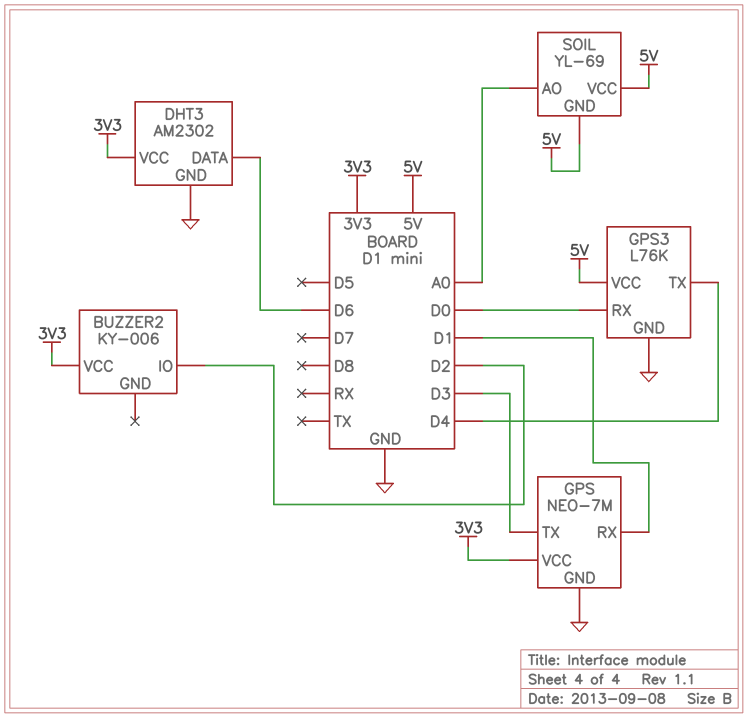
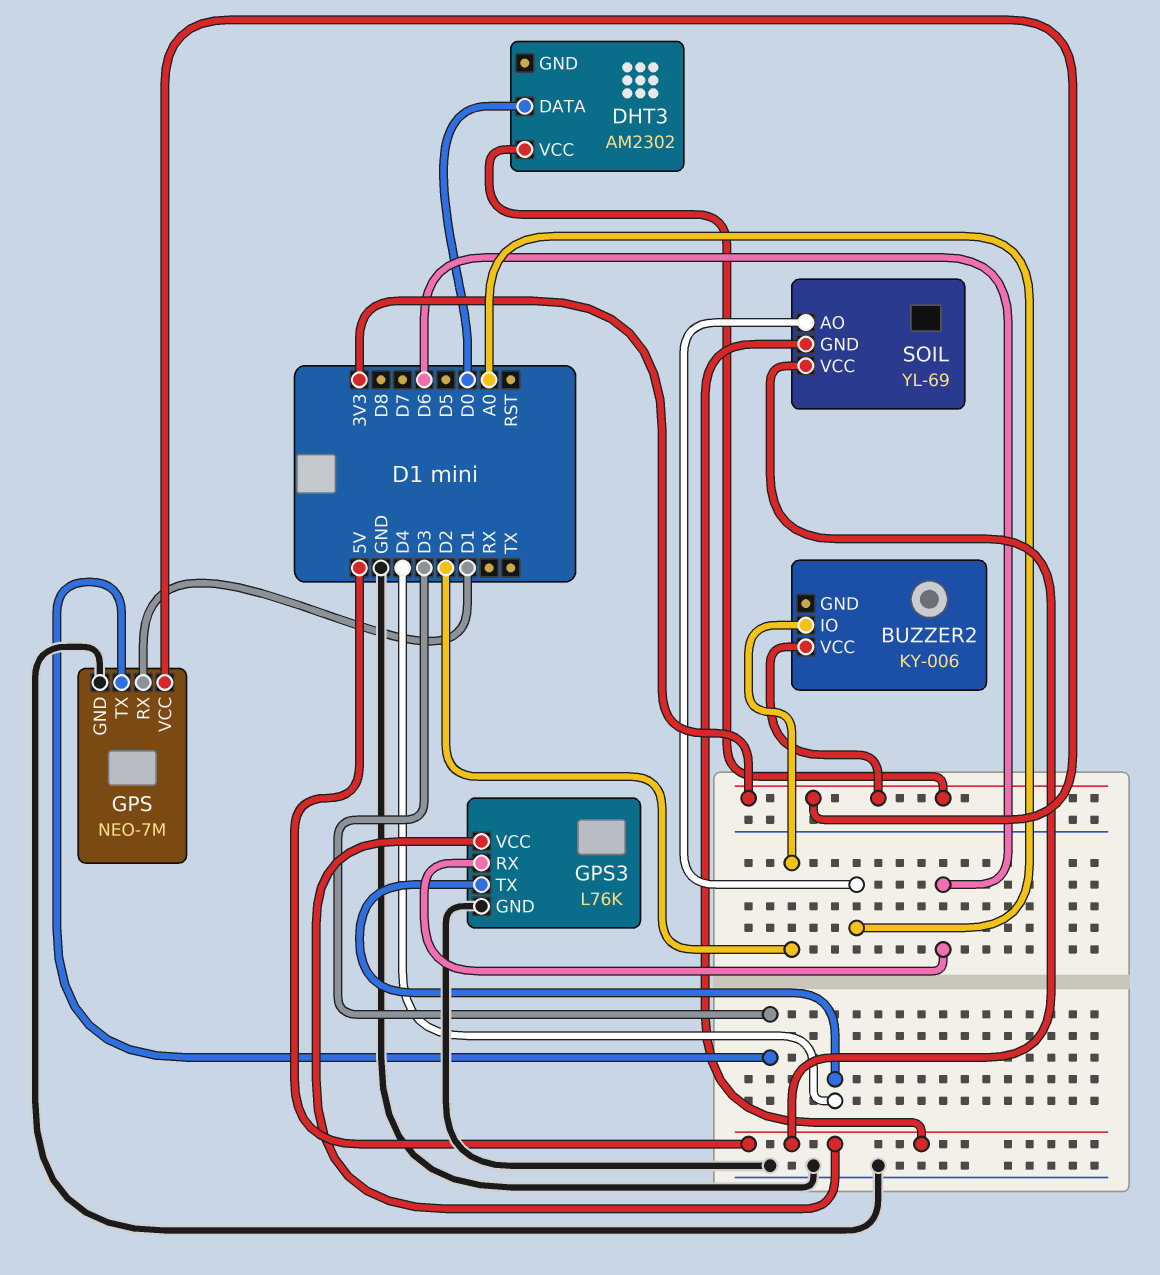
DHT3 pin DATA: D6 -> D0
DHT3 pin GND: GND -> none
GPS3 pin RX: D0 -> D6

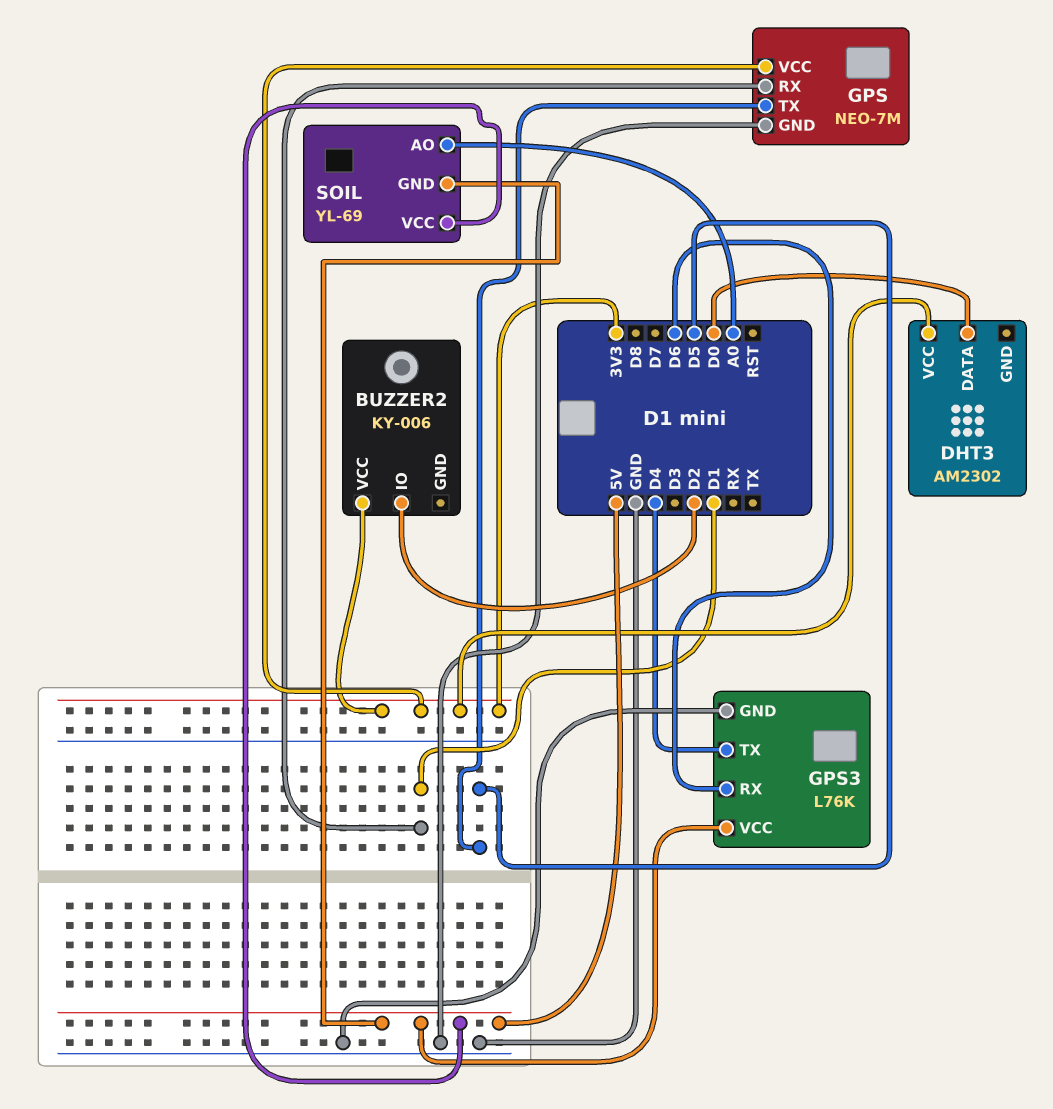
GPS pin TX: D3 -> D5

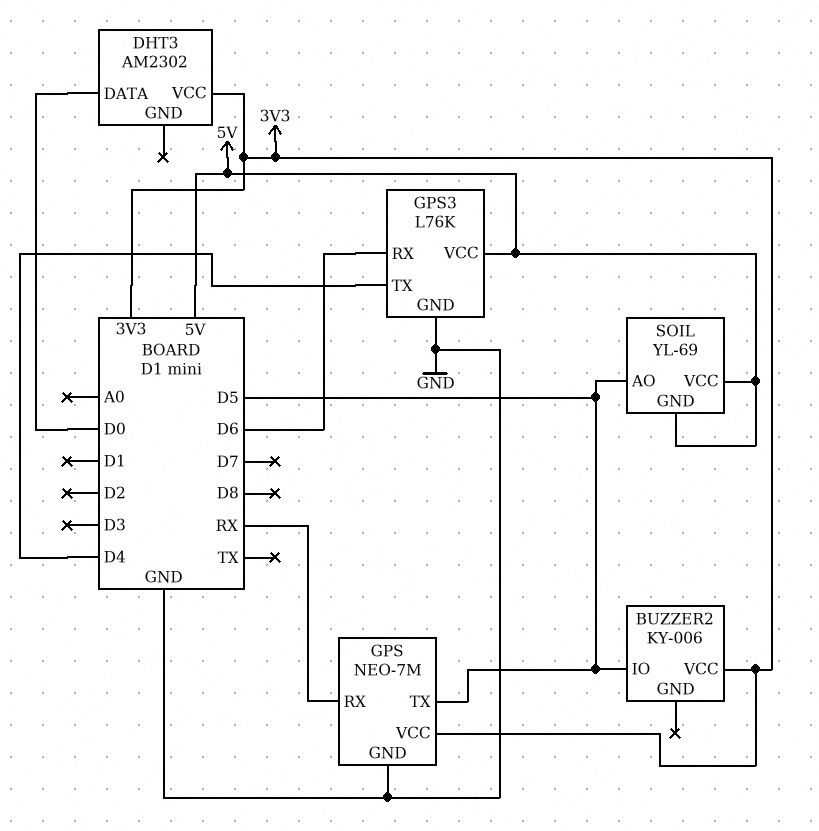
BUZZER2 pin IO: D2 -> D5
GPS pin RX: D1 -> RX
SOIL pin AO: A0 -> D5

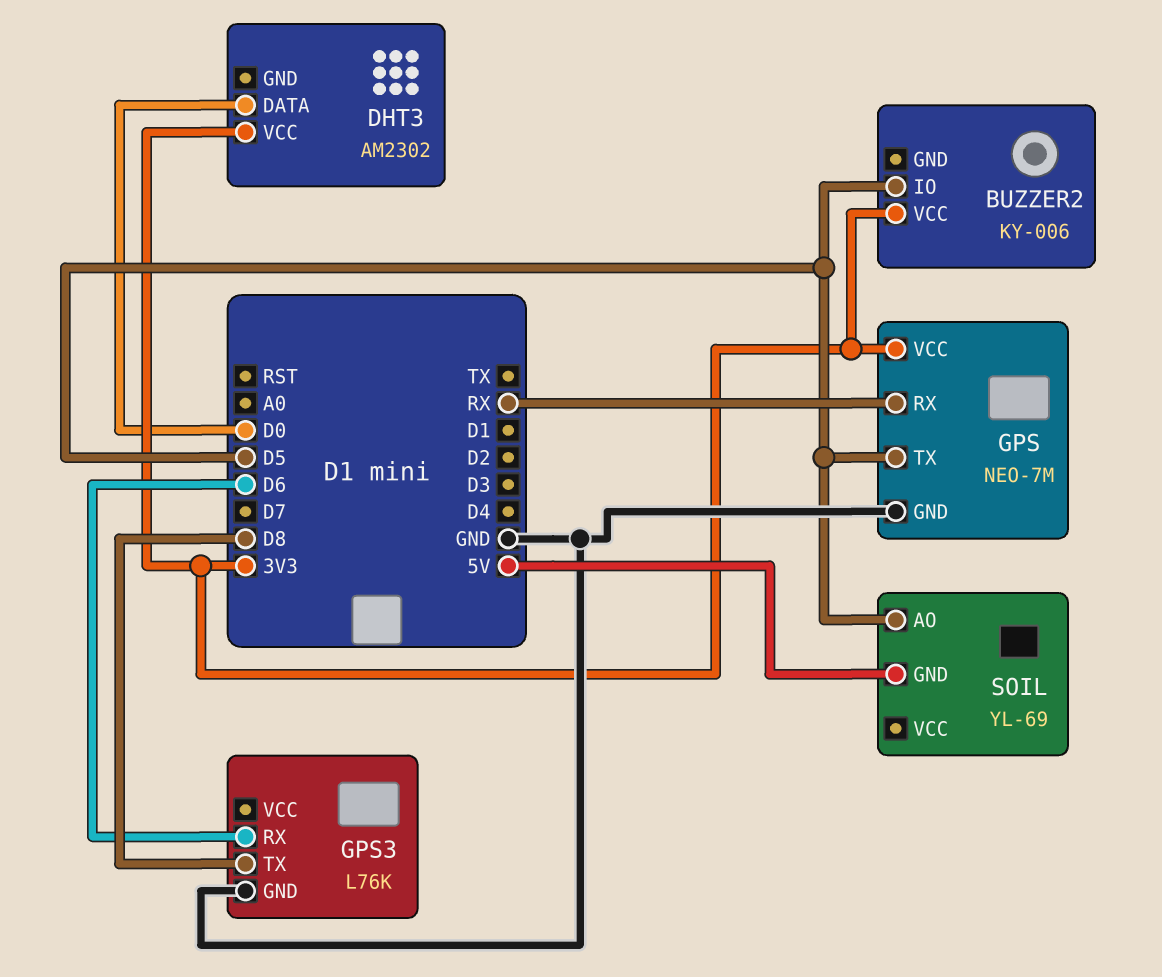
GPS3 pin TX: D4 -> D8
GPS3 pin VCC: 5V -> none
SOIL pin VCC: 5V -> none

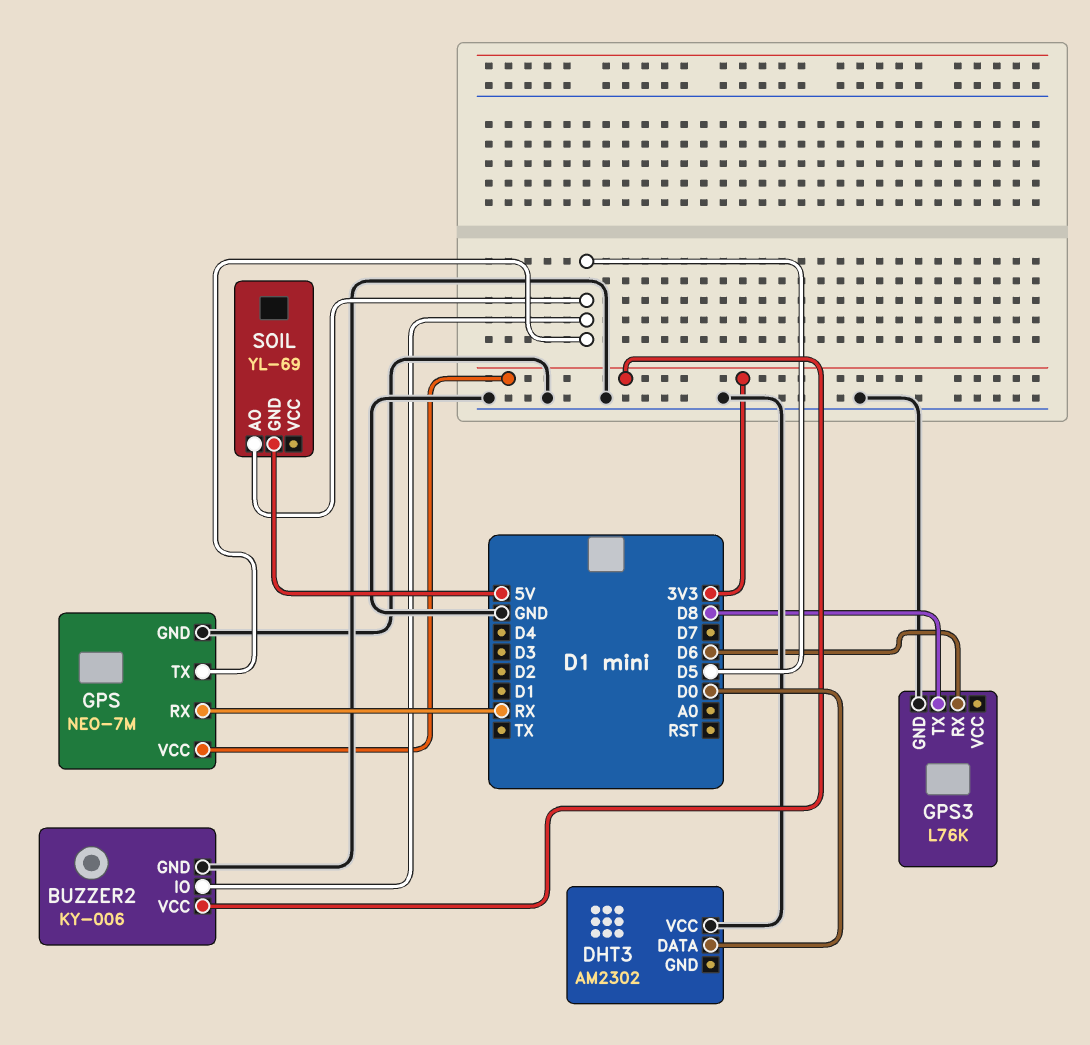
BUZZER2 pin GND: none -> GND
DHT3 pin VCC: 3V3 -> GND

